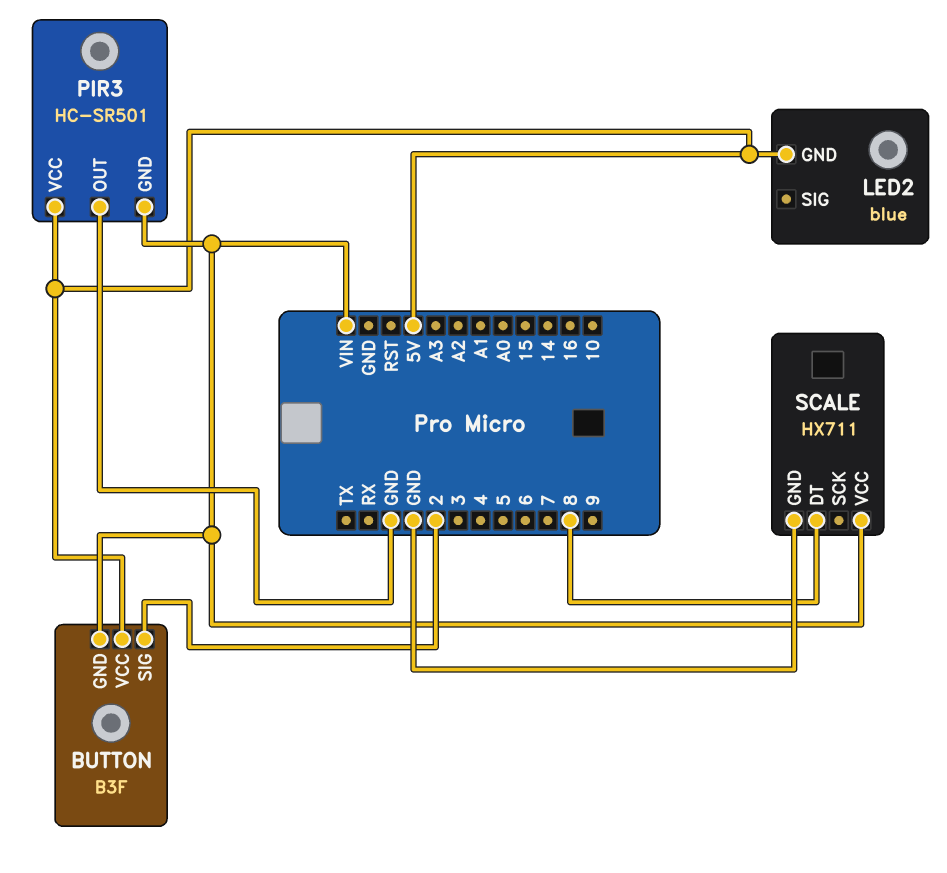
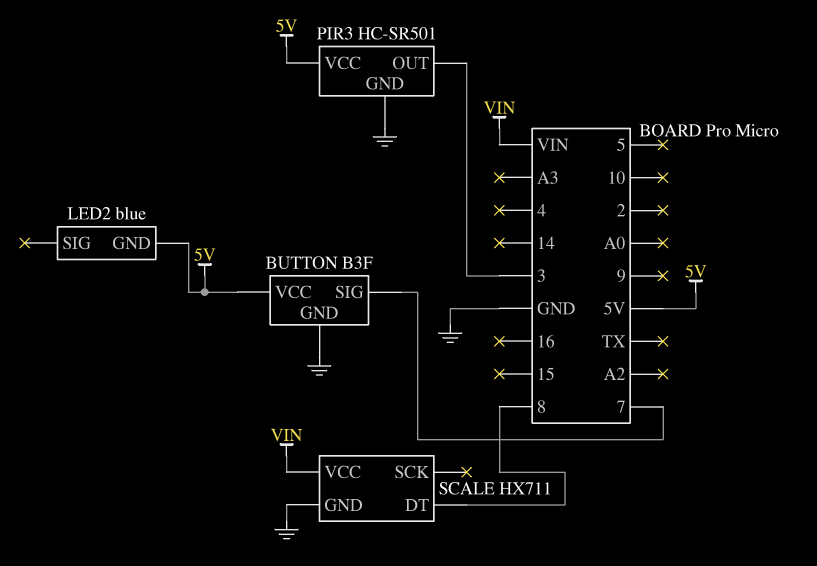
BUTTON pin GND: VIN -> GND
BUTTON pin SIG: 2 -> 7
PIR3 pin GND: VIN -> GND
PIR3 pin OUT: GND -> 3

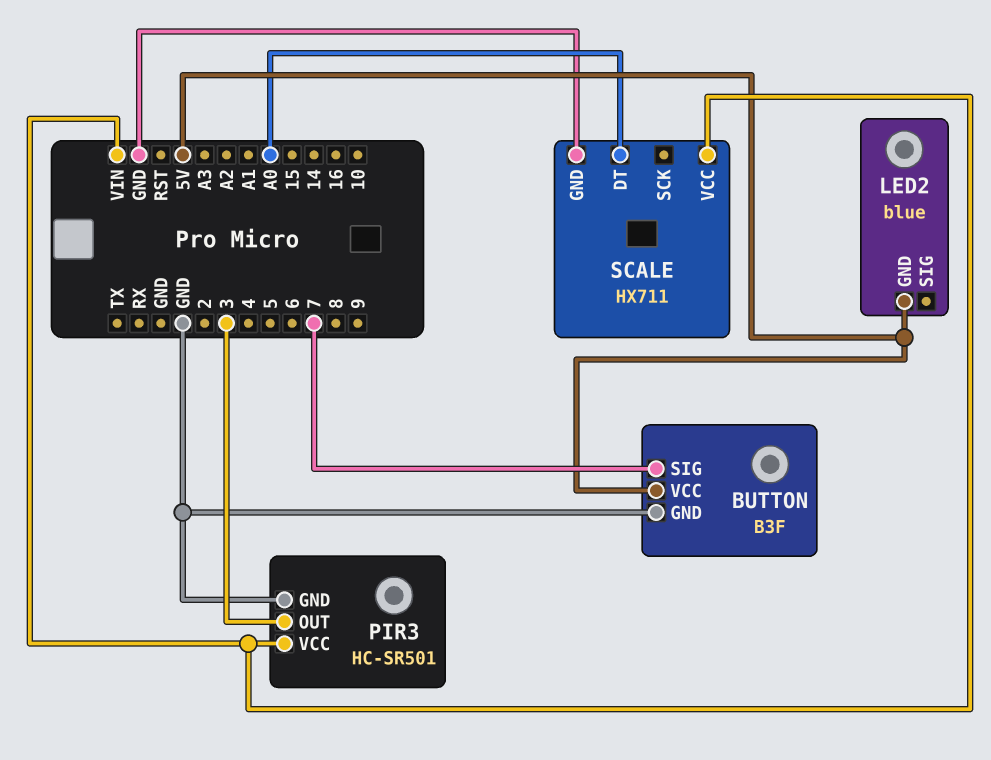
PIR3 pin VCC: 5V -> VIN
SCALE pin DT: 8 -> A0

